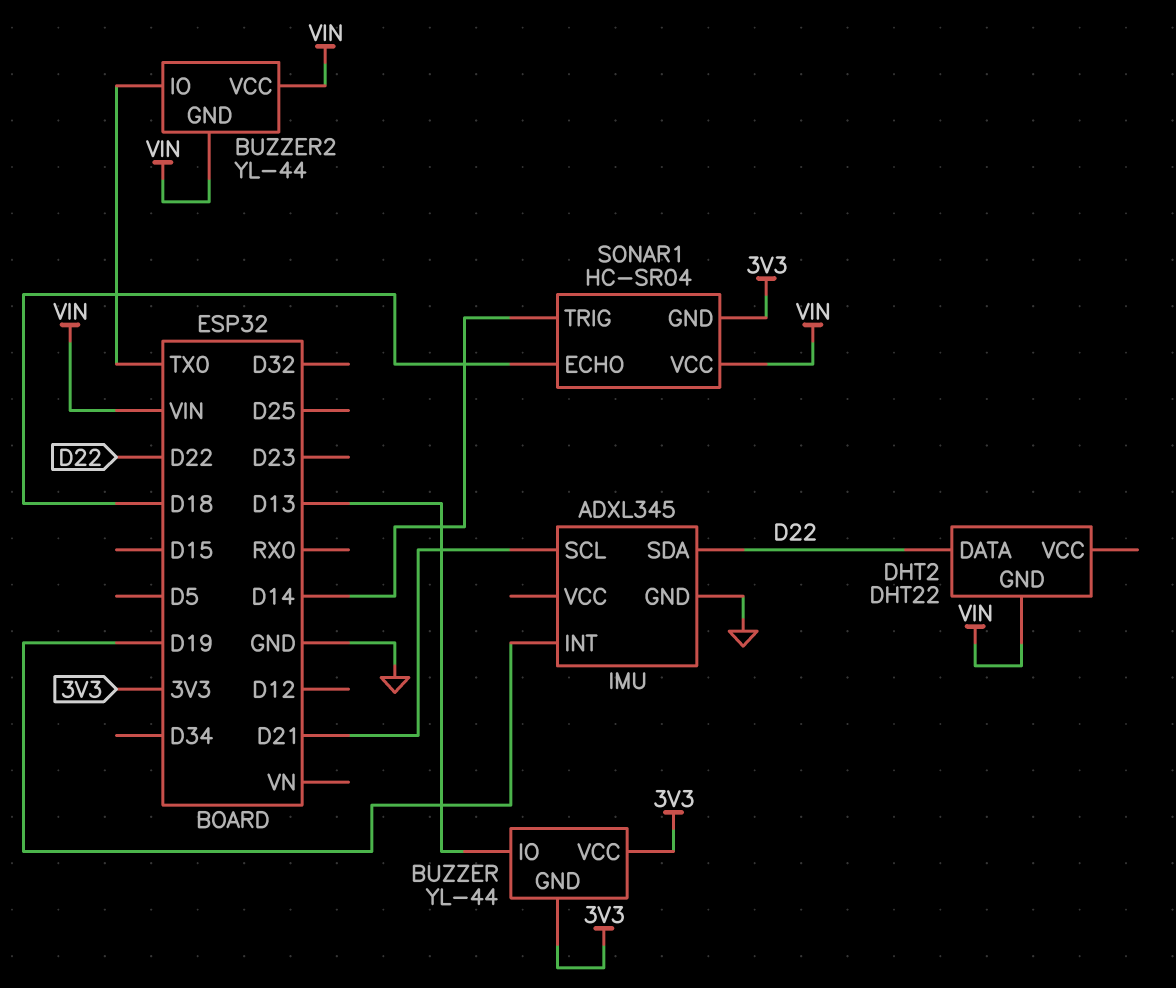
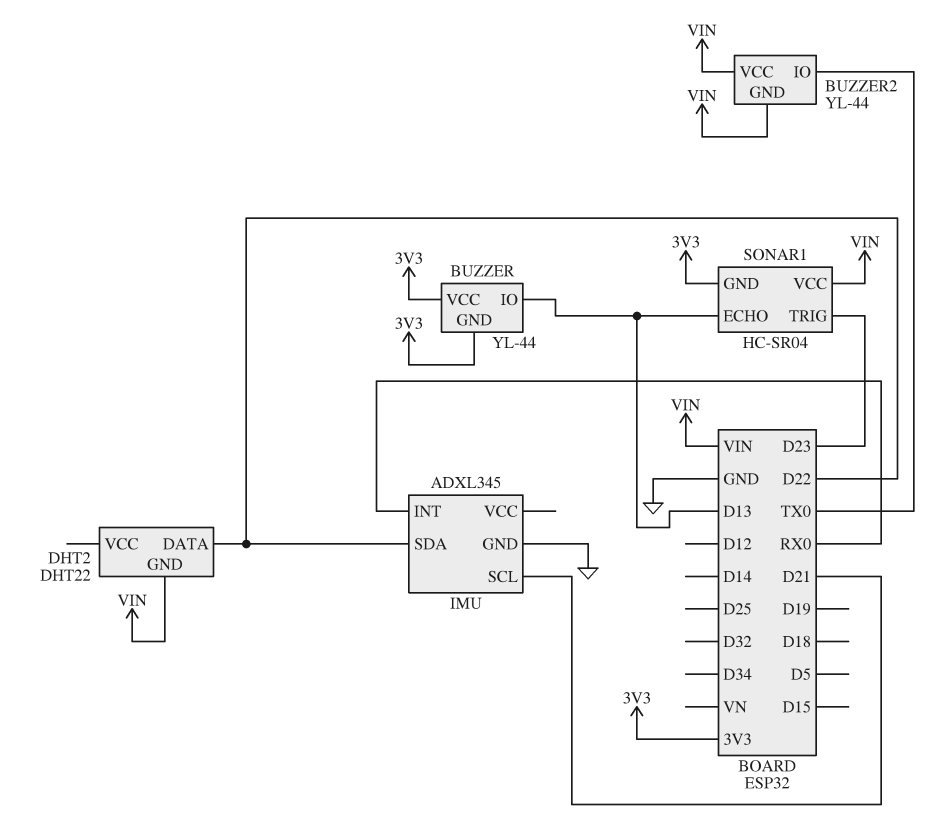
IMU pin INT: D19 -> RX0
SONAR1 pin ECHO: D18 -> D13
SONAR1 pin TRIG: D14 -> D23

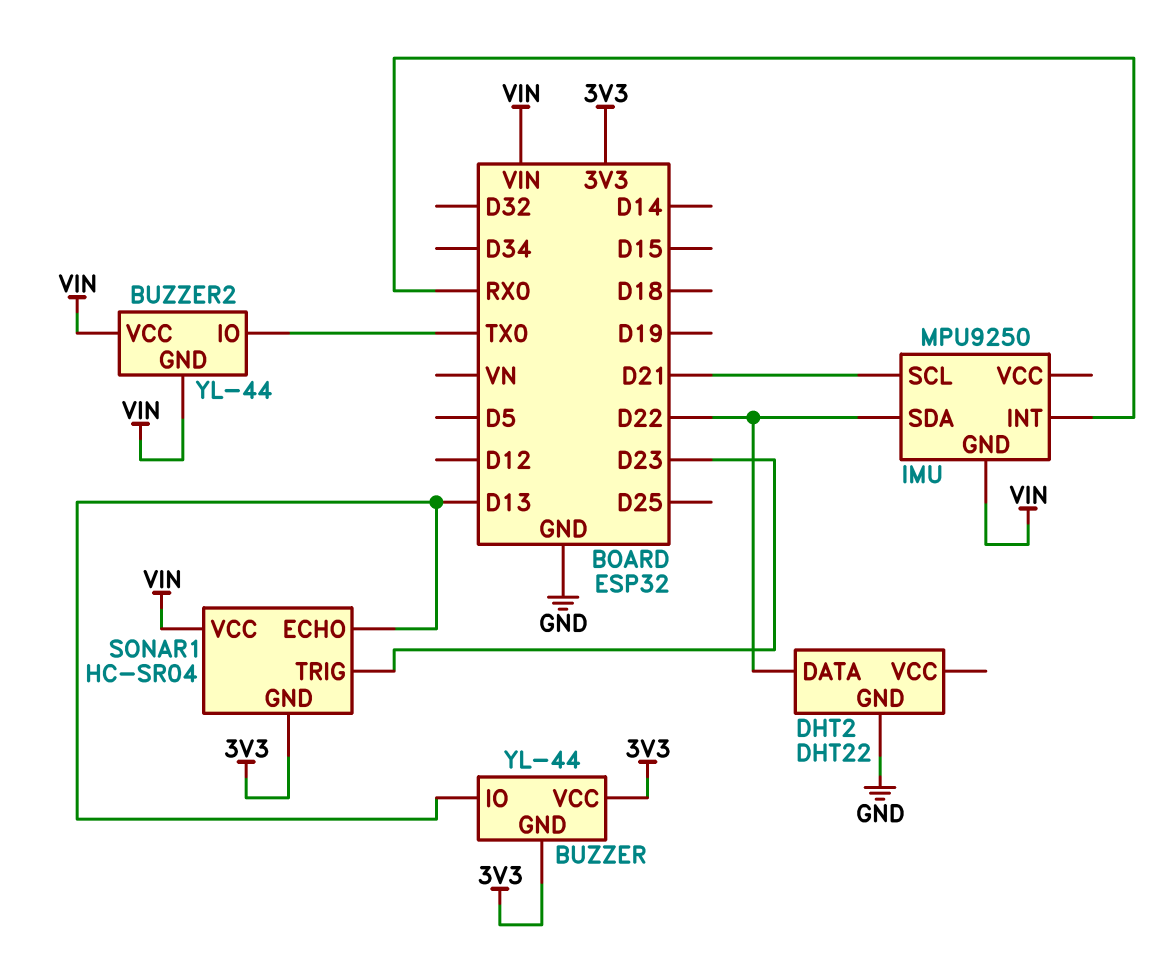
DHT2 pin GND: VIN -> GND
IMU: ADXL345 -> MPU9250
IMU pin GND: GND -> VIN

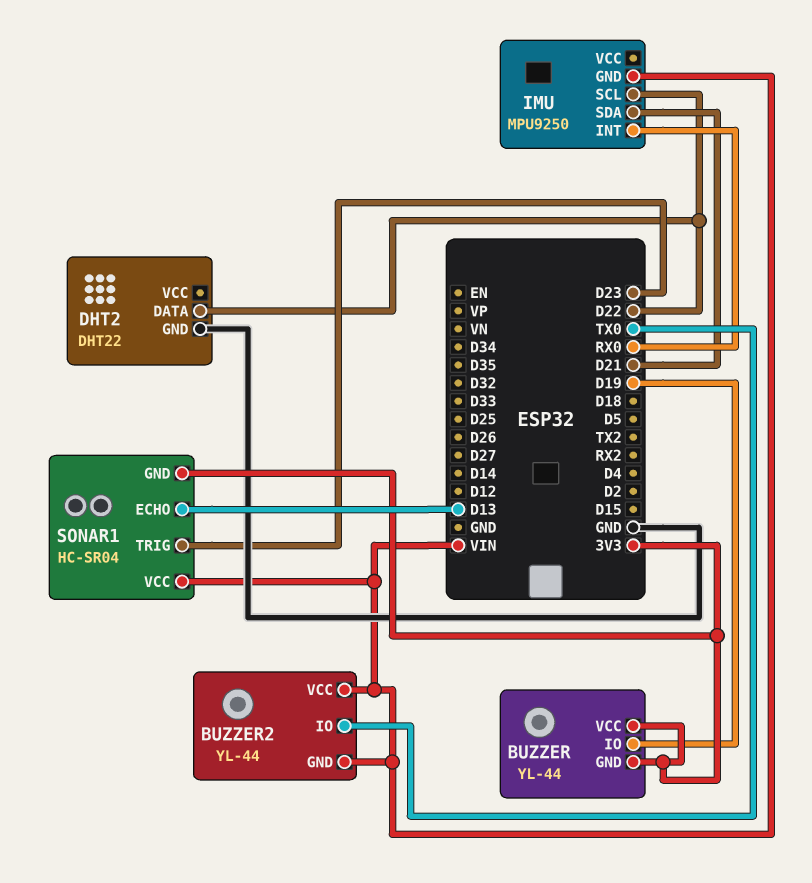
BUZZER pin IO: D13 -> D19
IMU pin SCL: D21 -> D22
IMU pin SDA: D22 -> D21

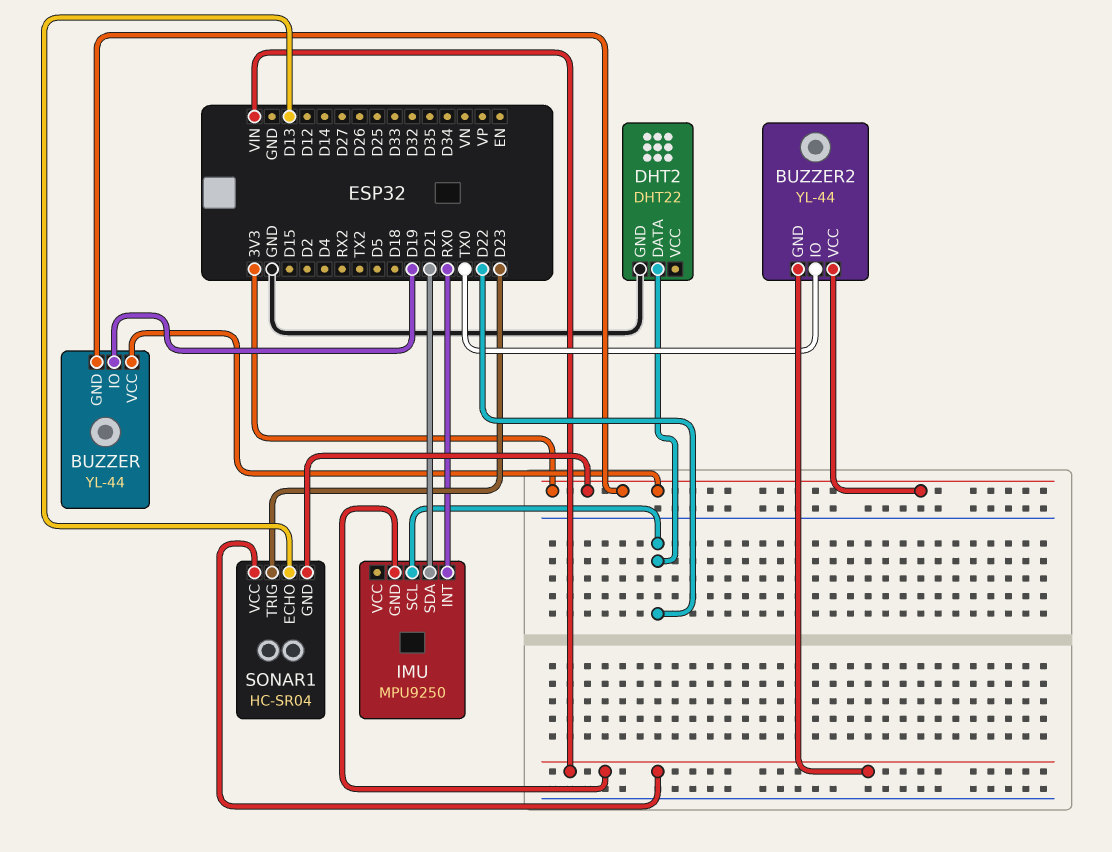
BUZZER2 pin VCC: VIN -> 3V3

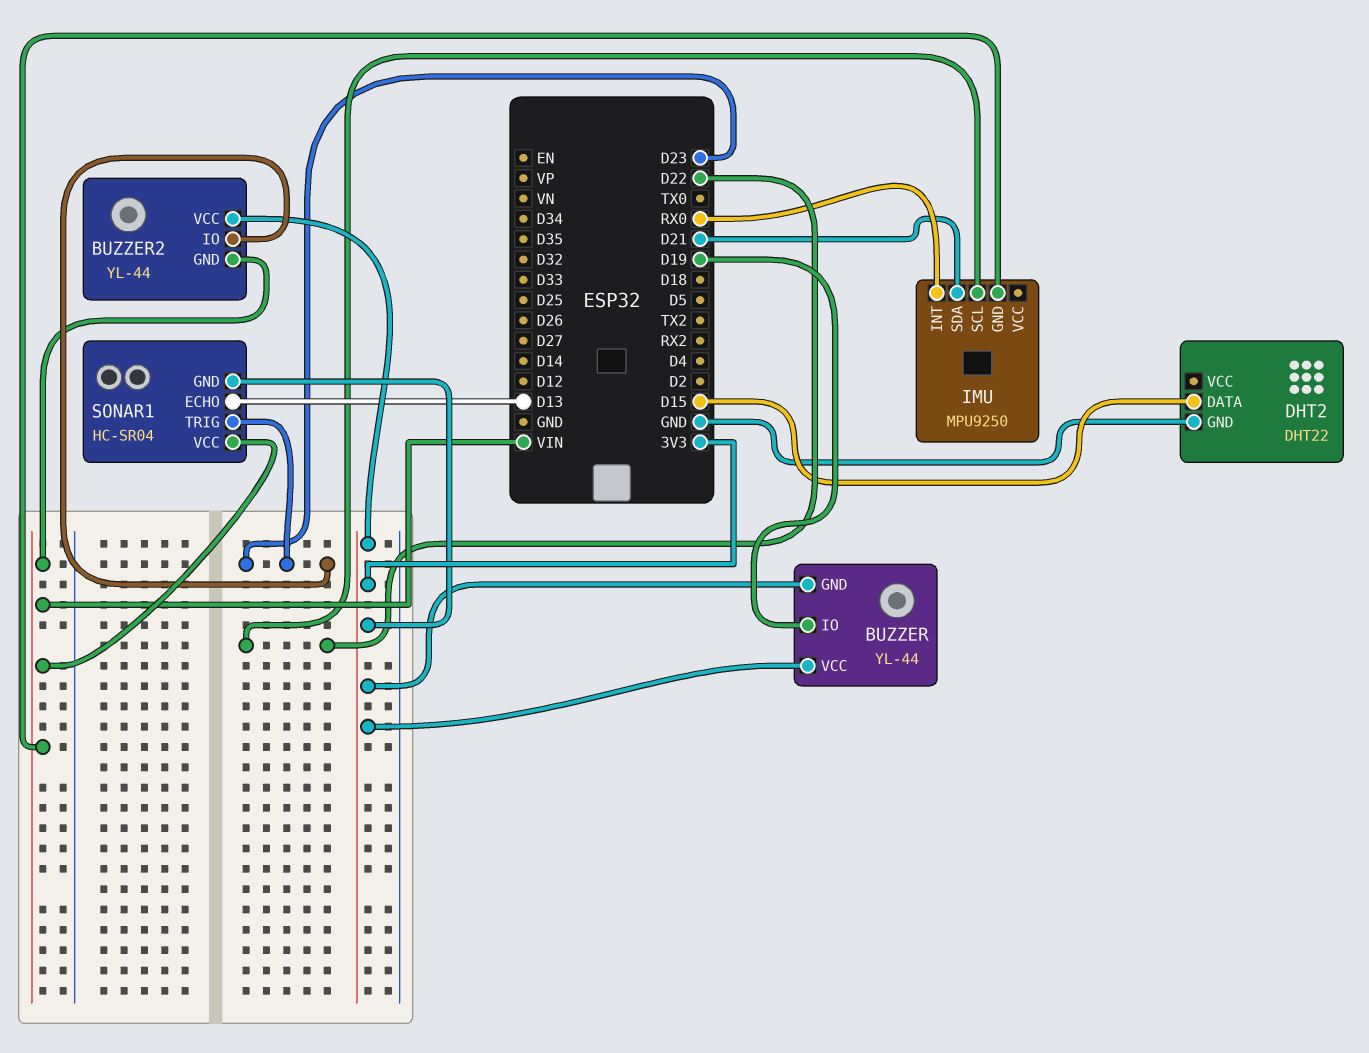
BUZZER2 pin IO: TX0 -> D23
DHT2 pin DATA: D22 -> D15

